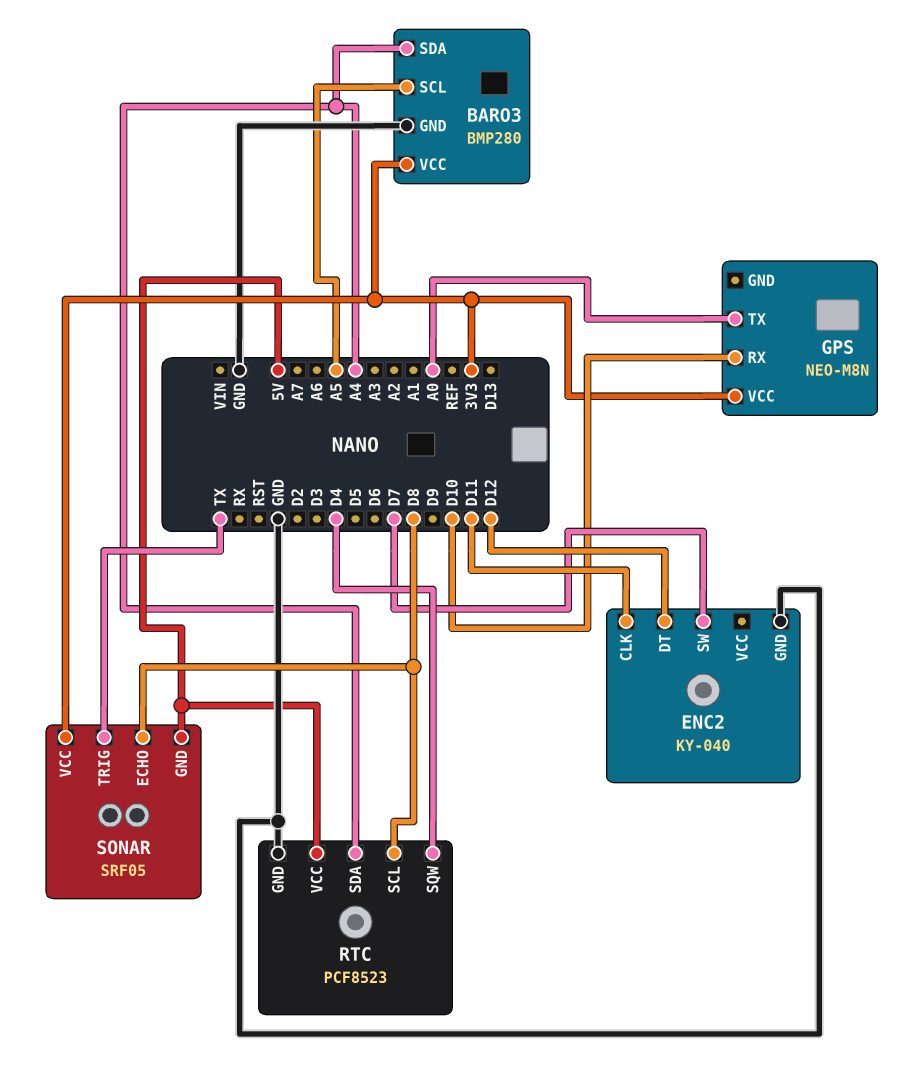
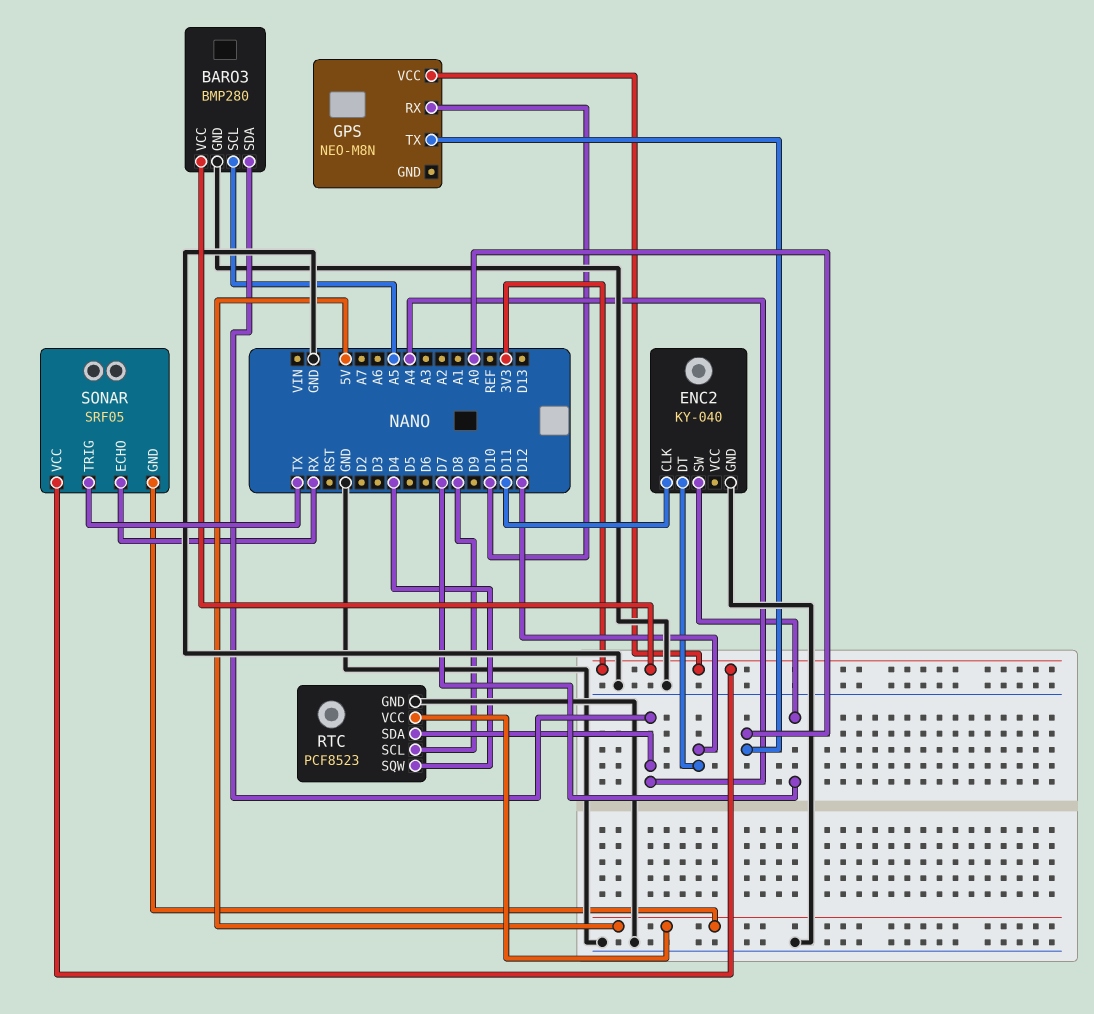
SONAR pin ECHO: D8 -> RX

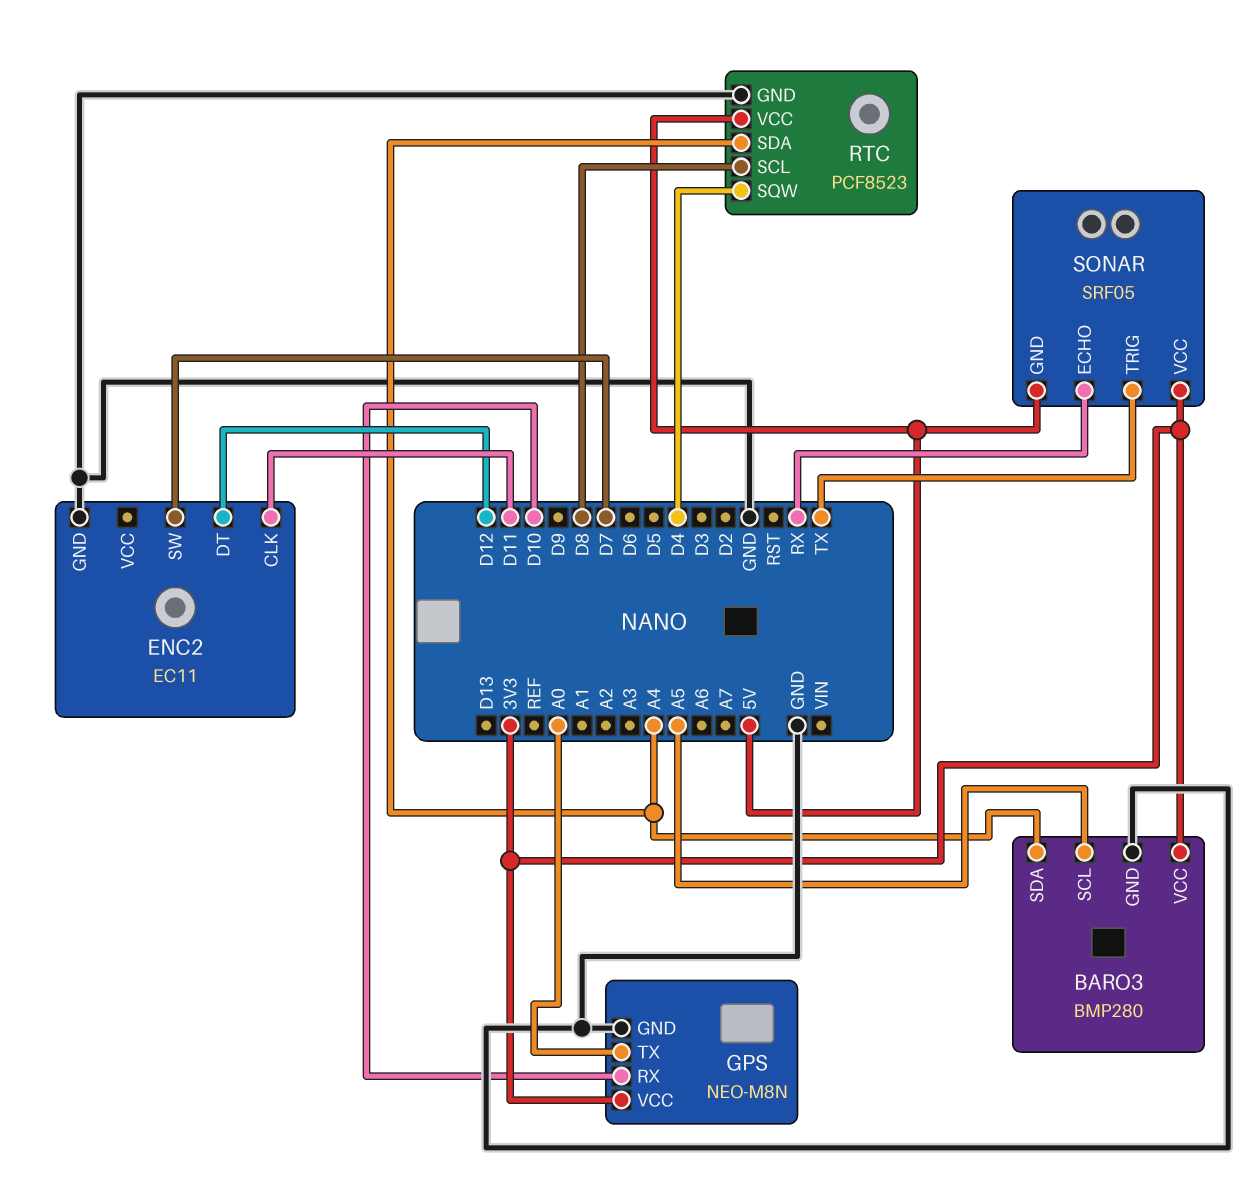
ENC2: KY-040 -> EC11
GPS pin GND: none -> GND

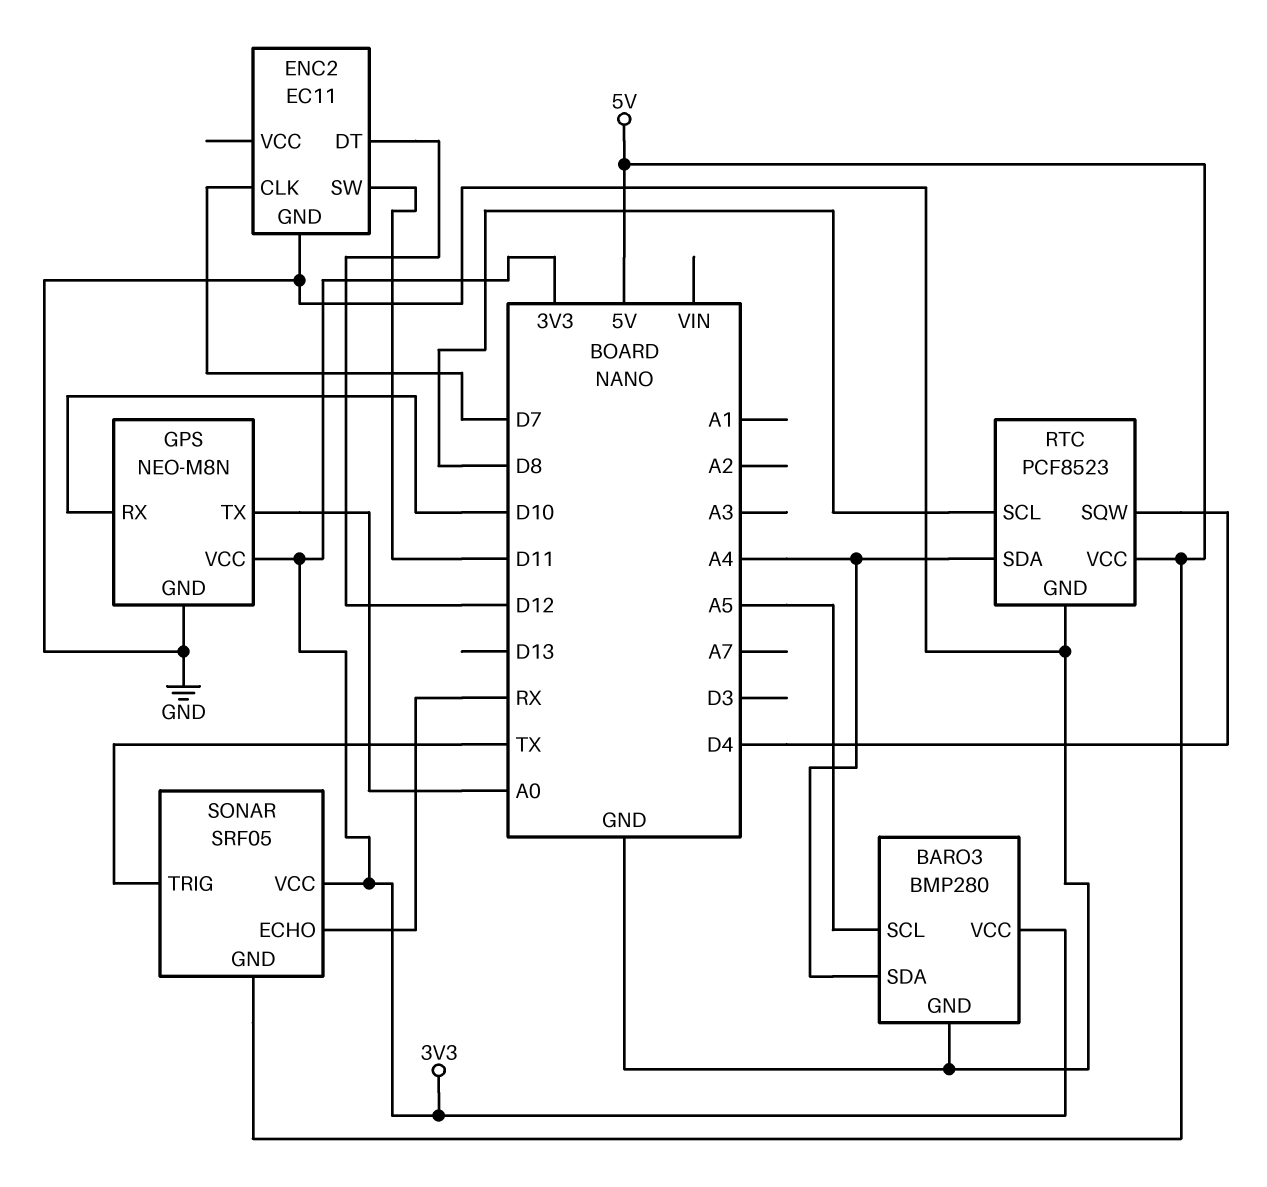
ENC2 pin CLK: D11 -> D7
ENC2 pin SW: D7 -> D11

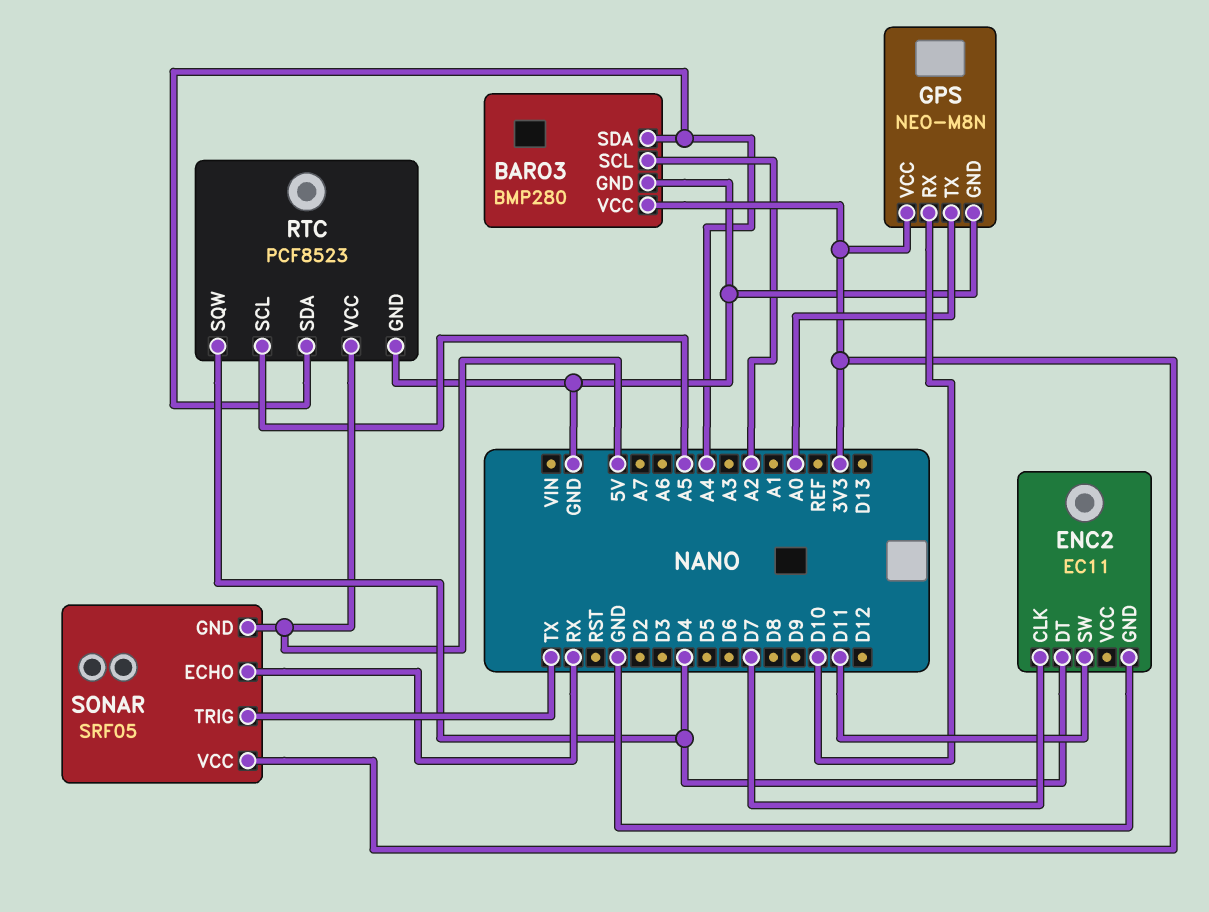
BARO3 pin SCL: A5 -> A2
ENC2 pin DT: D12 -> D4
RTC pin SCL: D8 -> A5

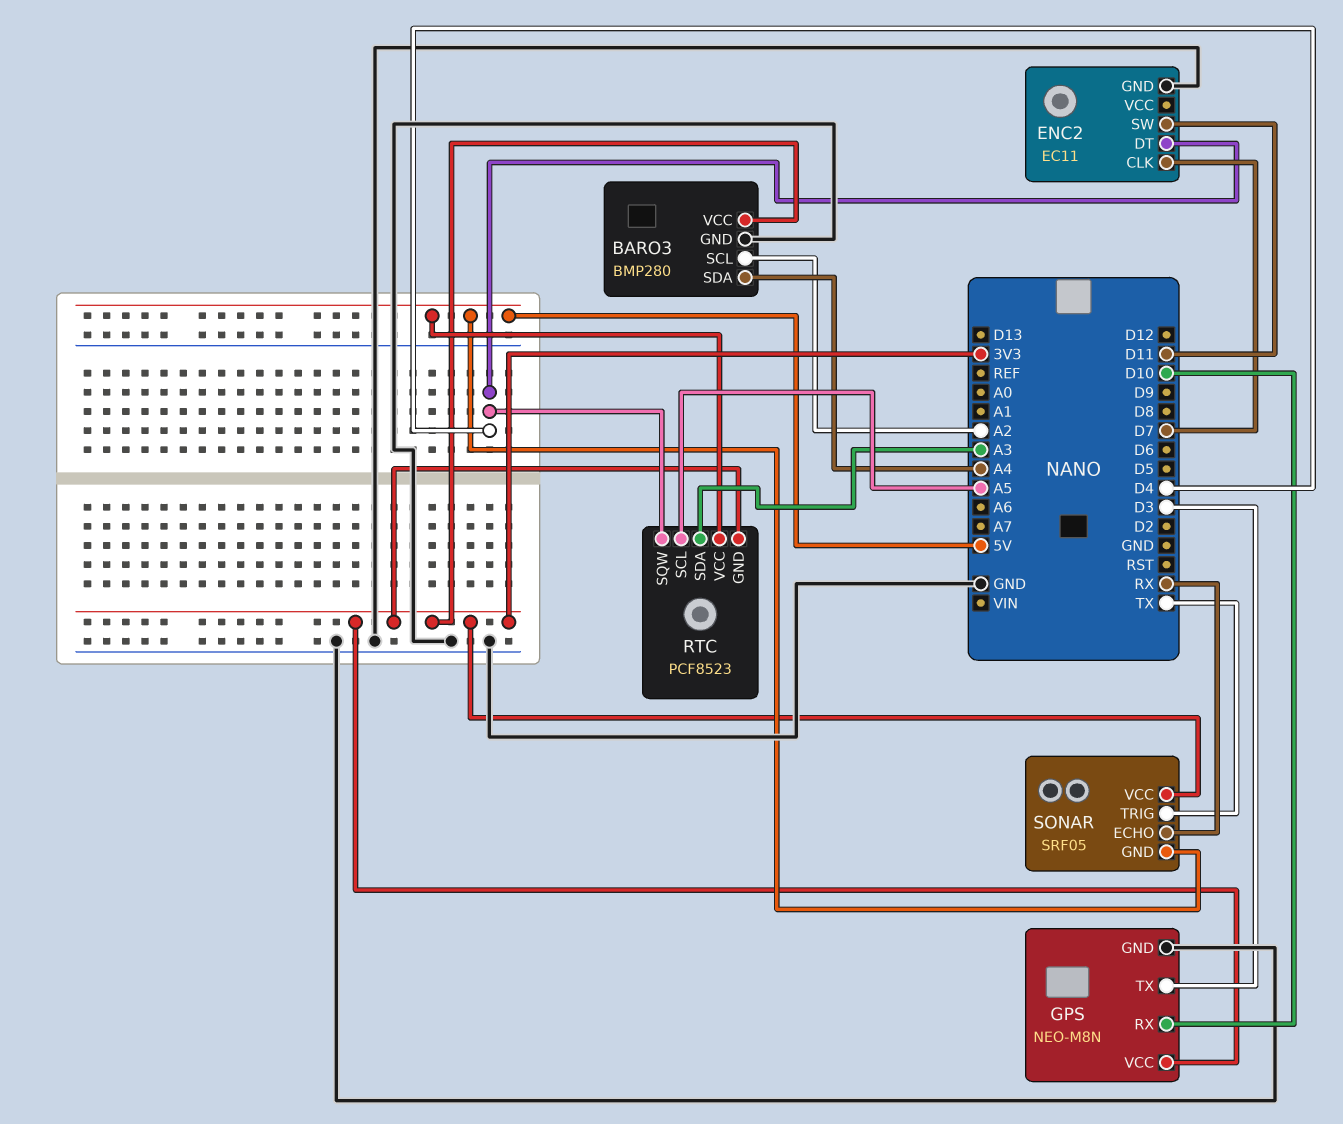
GPS pin TX: A0 -> D3
RTC pin GND: GND -> 3V3
RTC pin SDA: A4 -> A3

